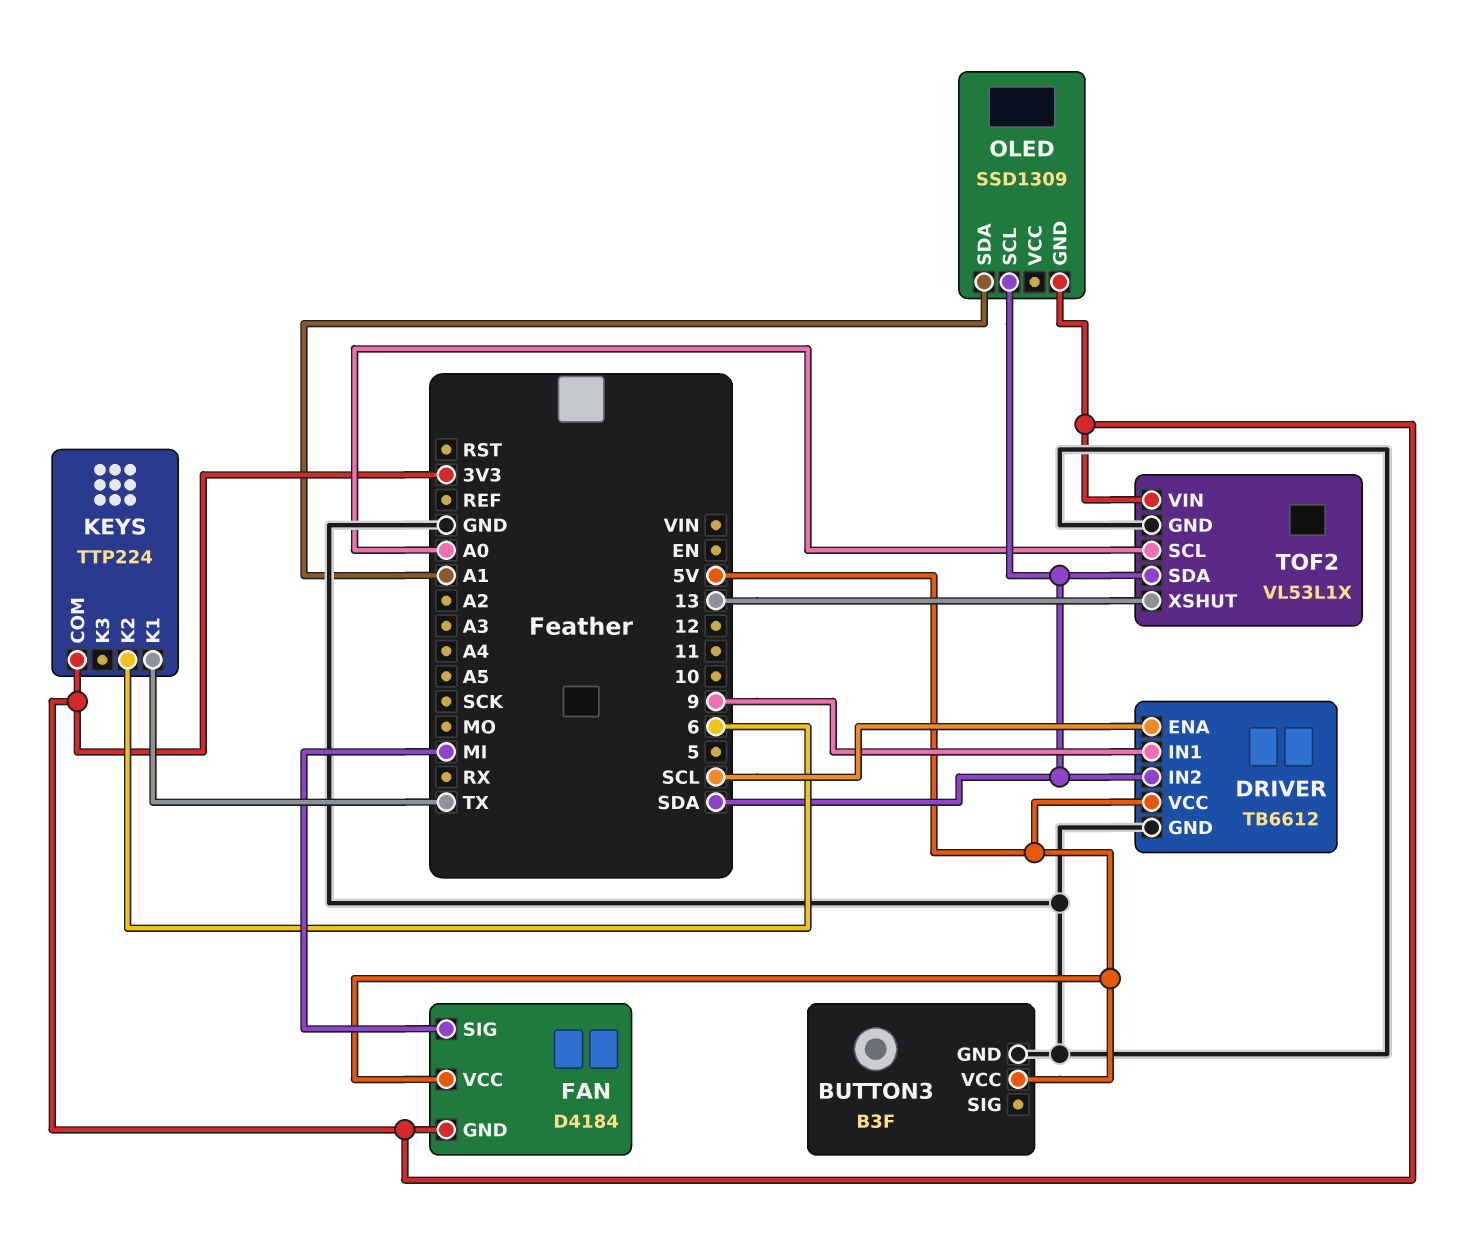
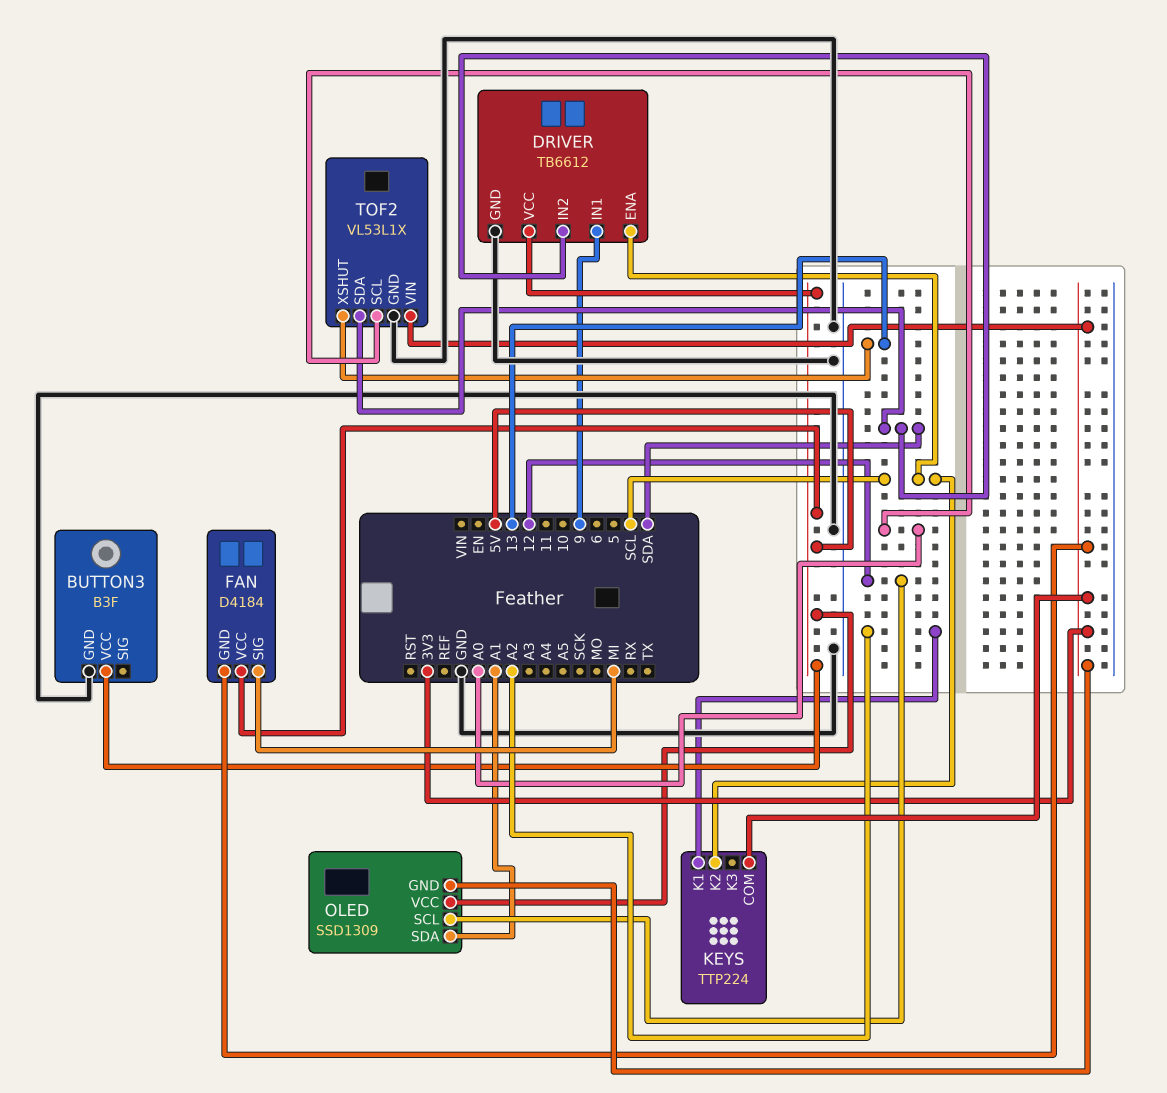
KEYS pin K1: TX -> A2
KEYS pin K2: 6 -> SCL
OLED pin SCL: SDA -> 12
OLED pin VCC: none -> 5V

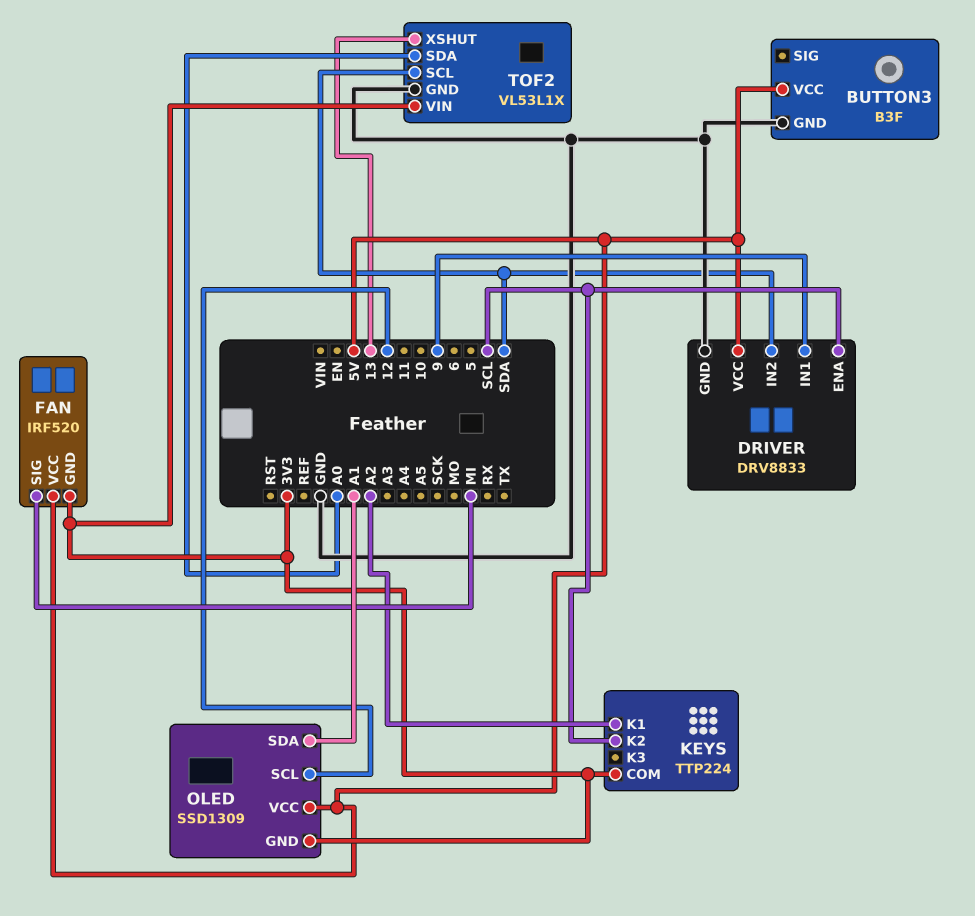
DRIVER: TB6612 -> DRV8833
FAN: D4184 -> IRF520
TOF2 pin SCL: A0 -> SDA
TOF2 pin SDA: SDA -> A0

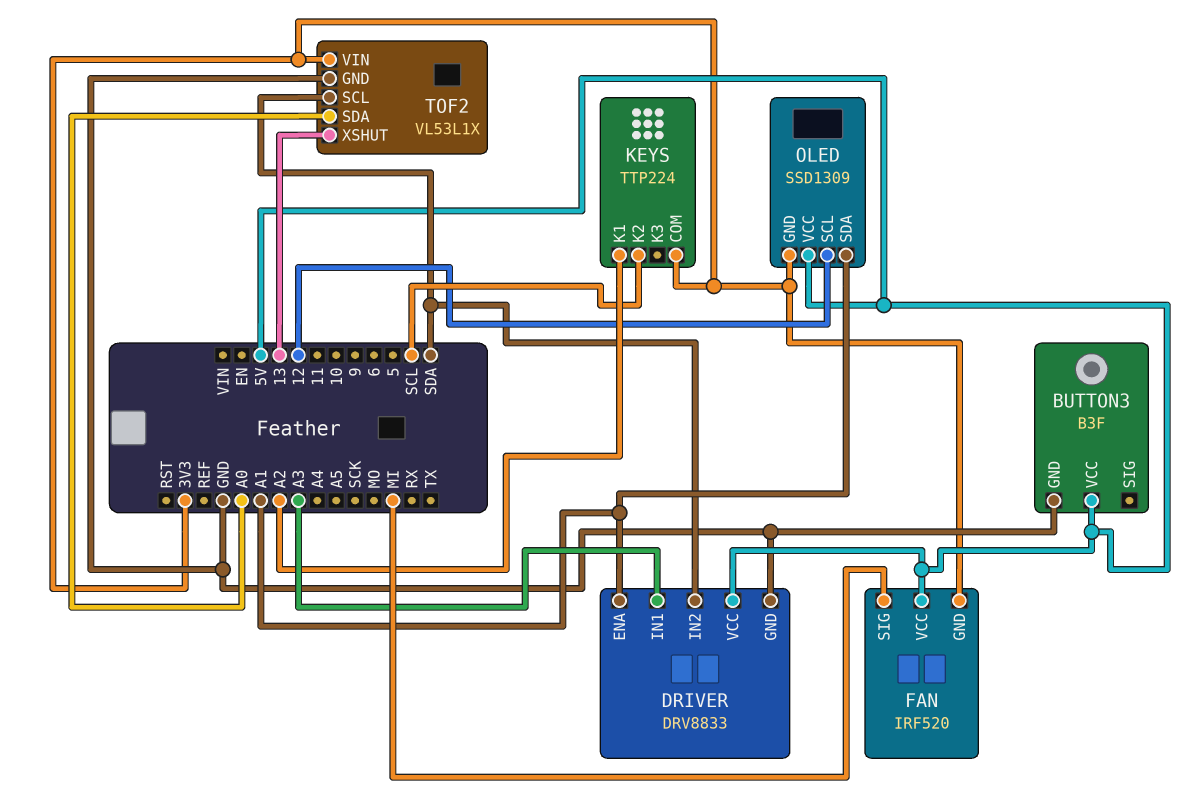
DRIVER pin ENA: SCL -> A1
DRIVER pin IN1: 9 -> A3

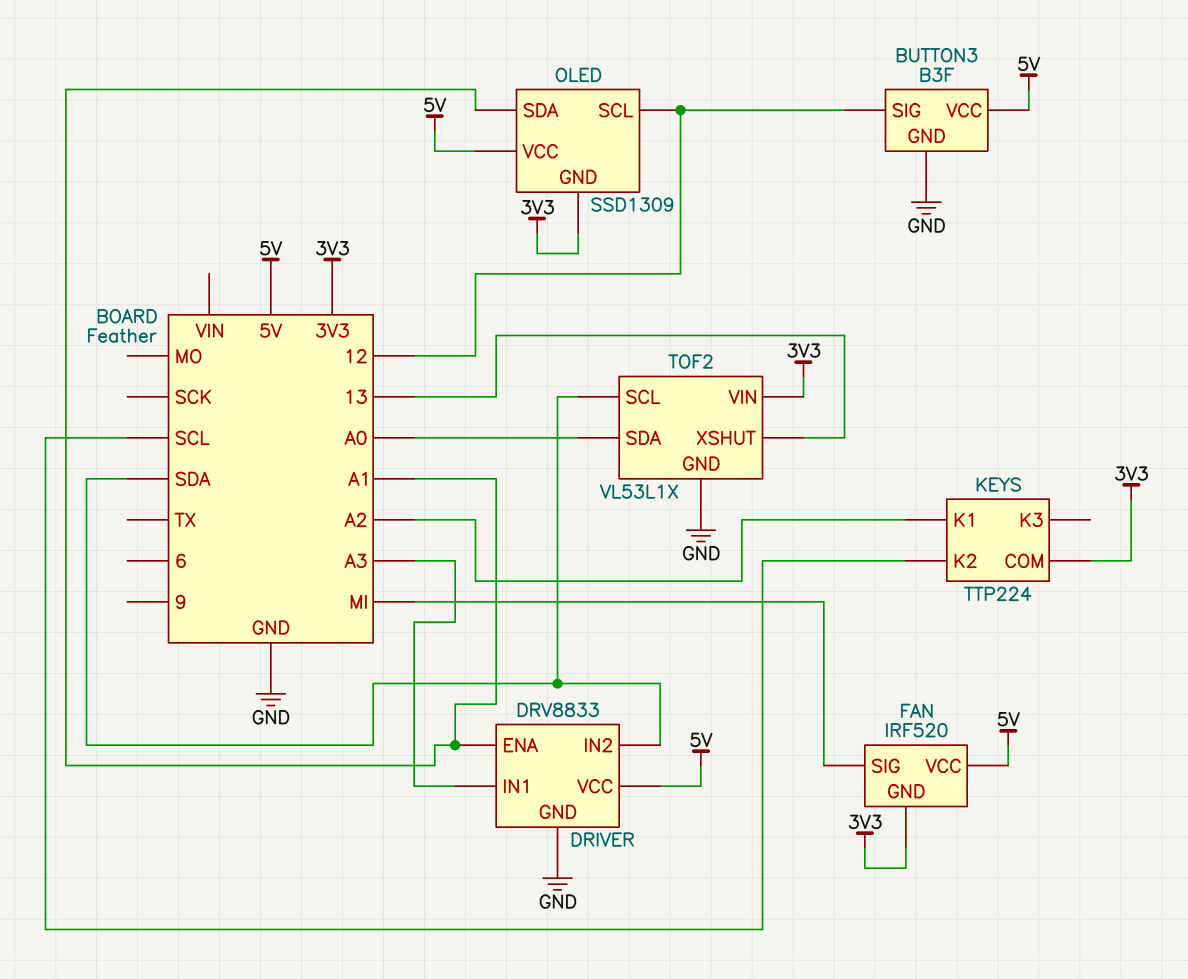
BUTTON3 pin SIG: none -> 12

